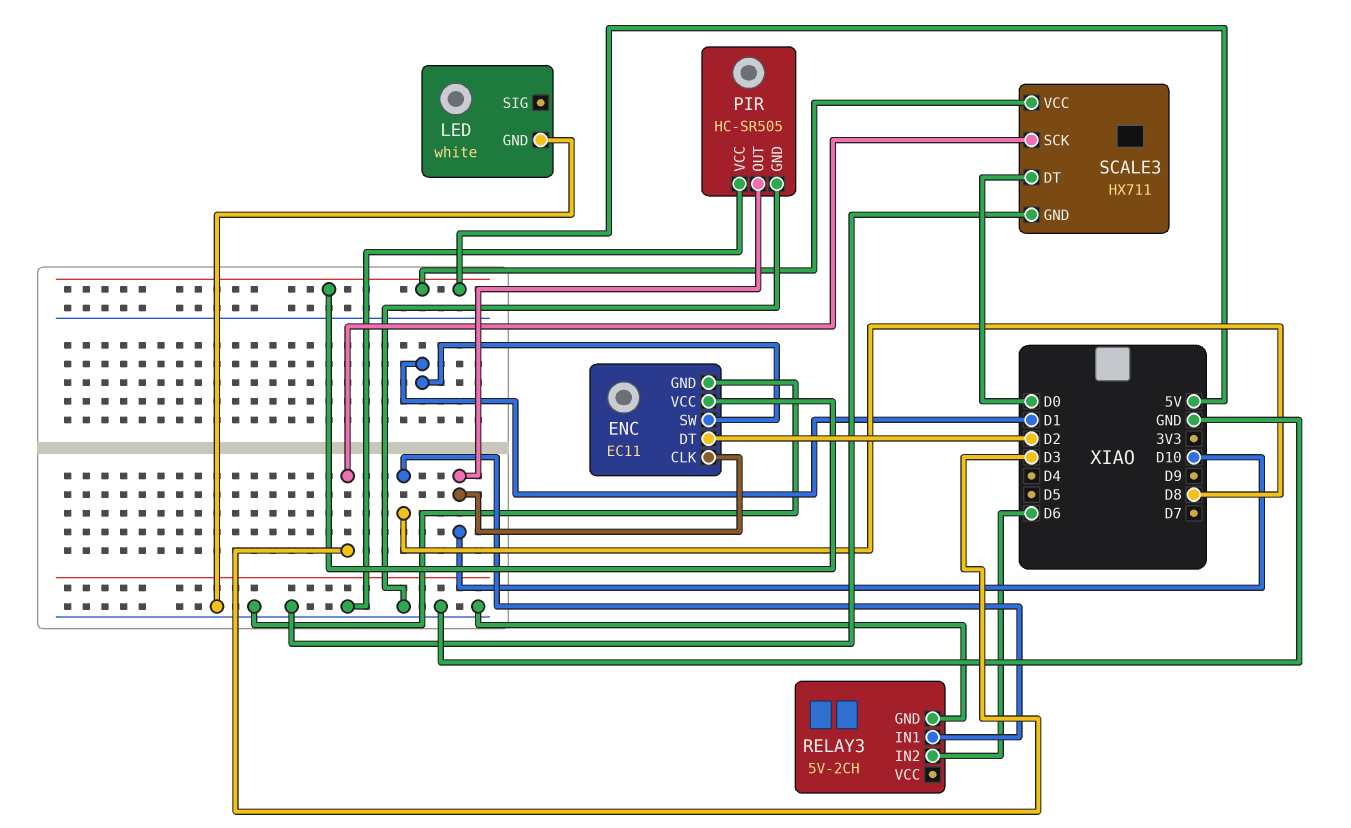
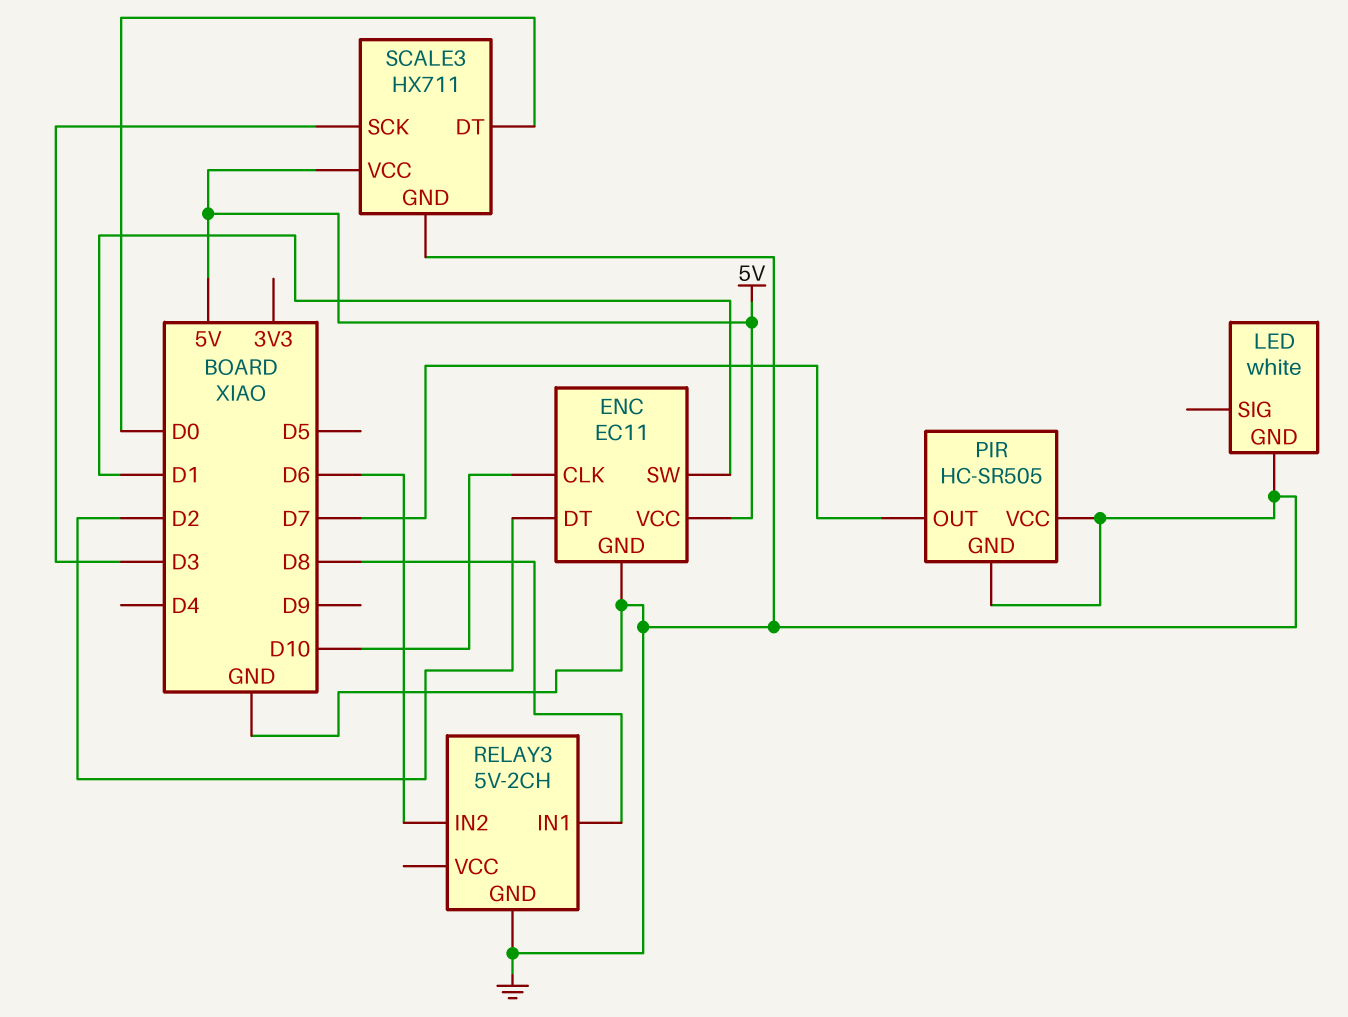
PIR pin OUT: D10 -> D7

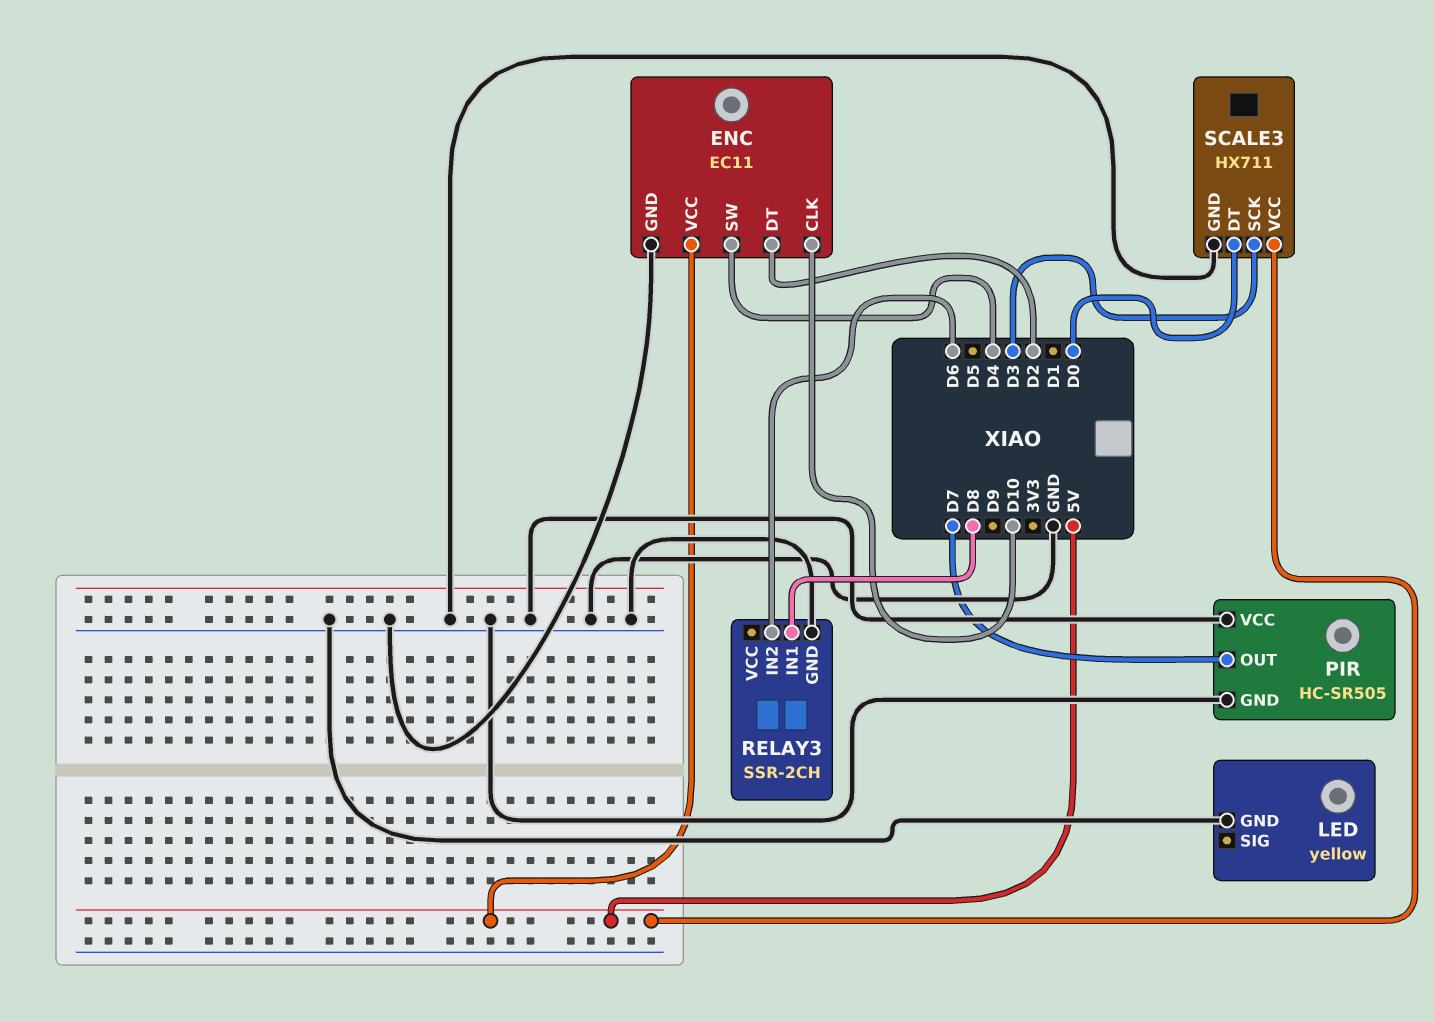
ENC pin SW: D1 -> D4
LED: white -> yellow
RELAY3: 5V-2CH -> SSR-2CH

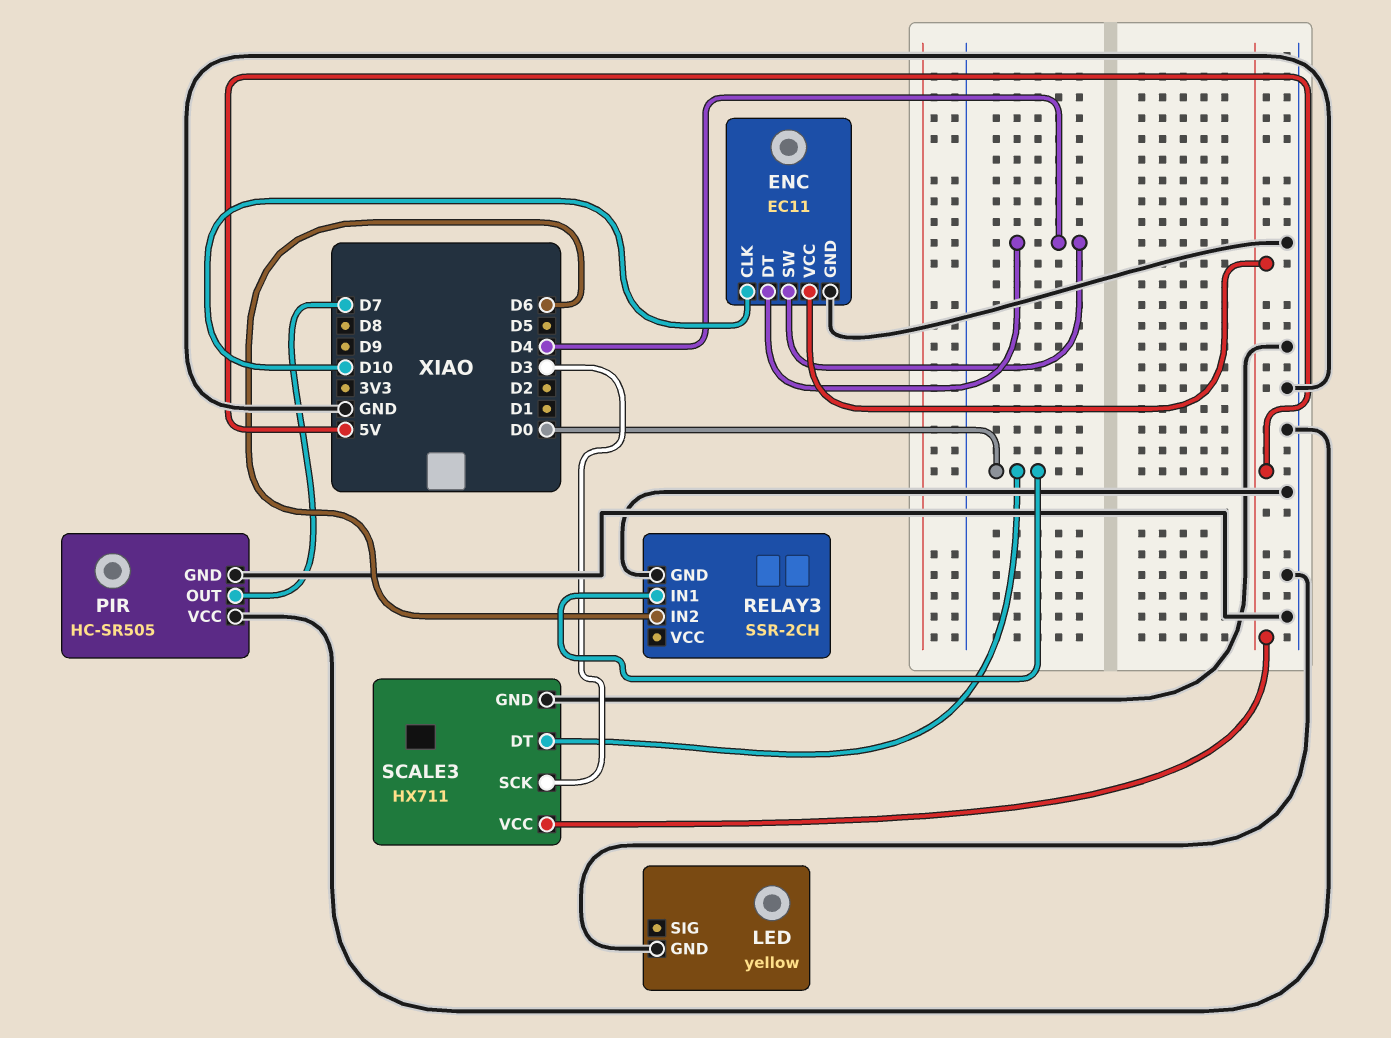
ENC pin DT: D2 -> D4
RELAY3 pin IN1: D8 -> D0

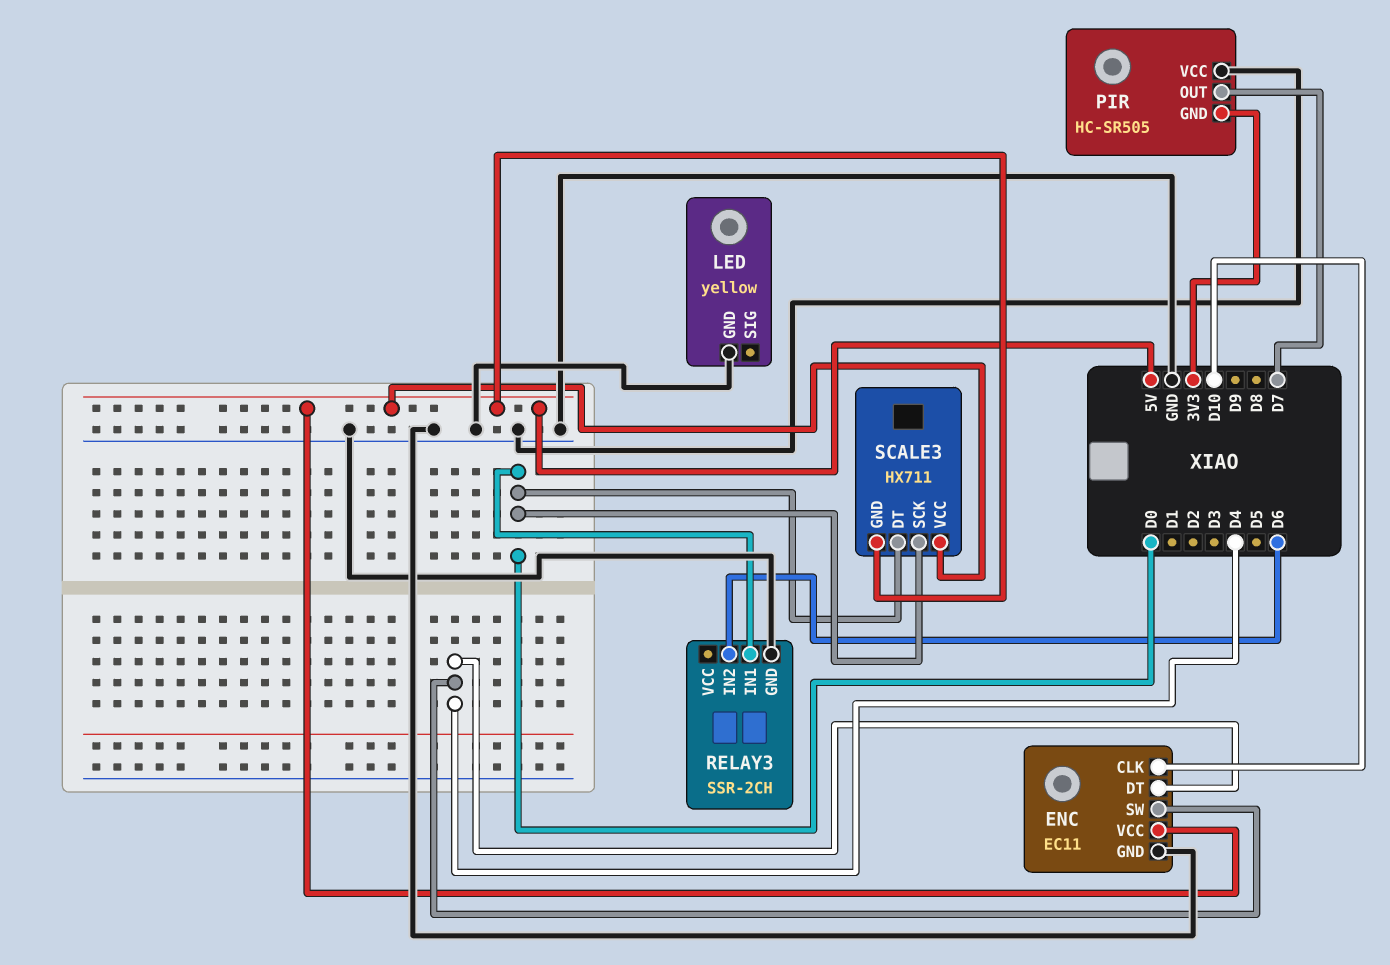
PIR pin GND: GND -> 3V3
SCALE3 pin GND: GND -> 5V
SCALE3 pin SCK: D3 -> D0

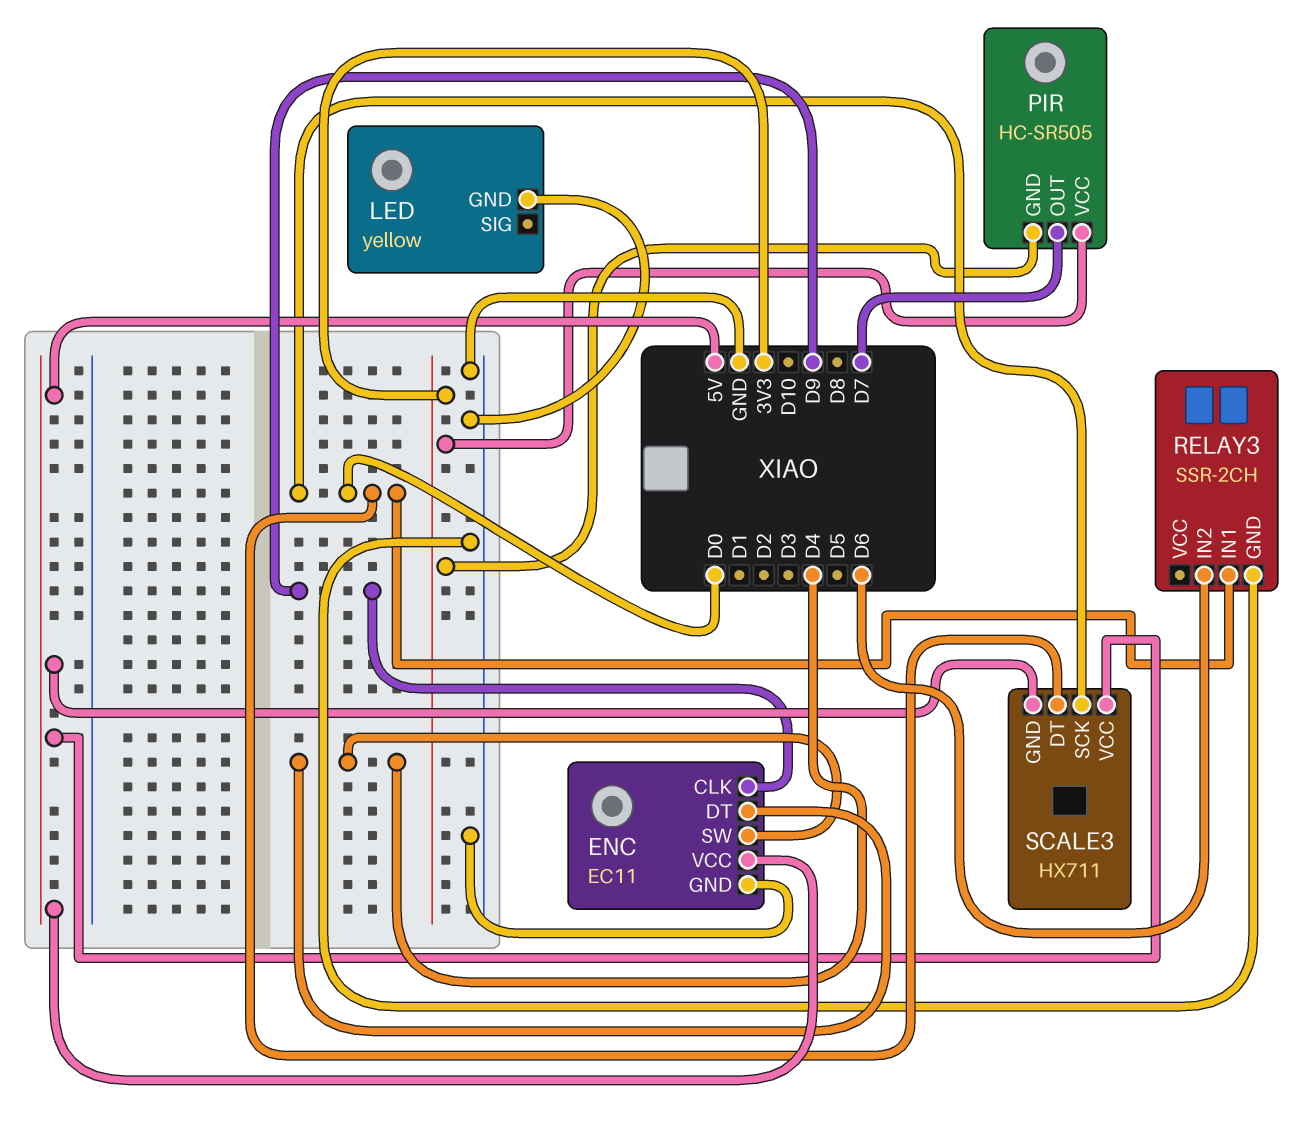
ENC pin CLK: D10 -> D9
PIR pin VCC: GND -> 3V3

